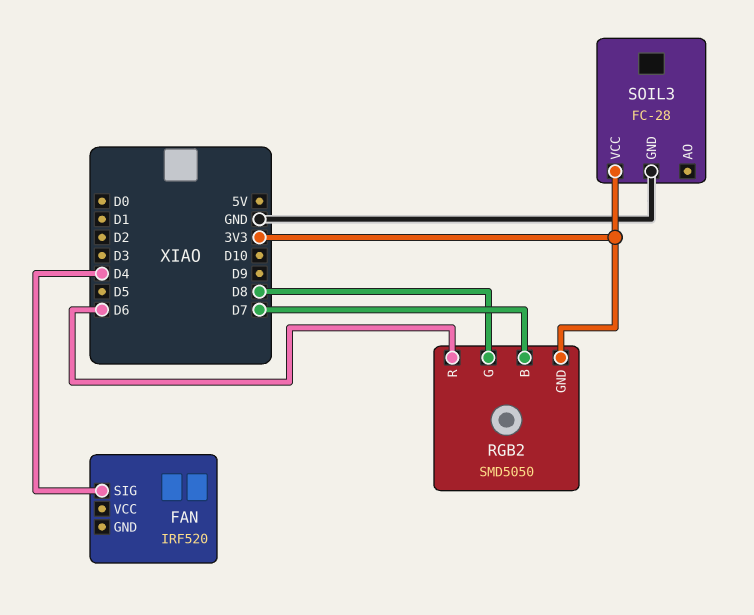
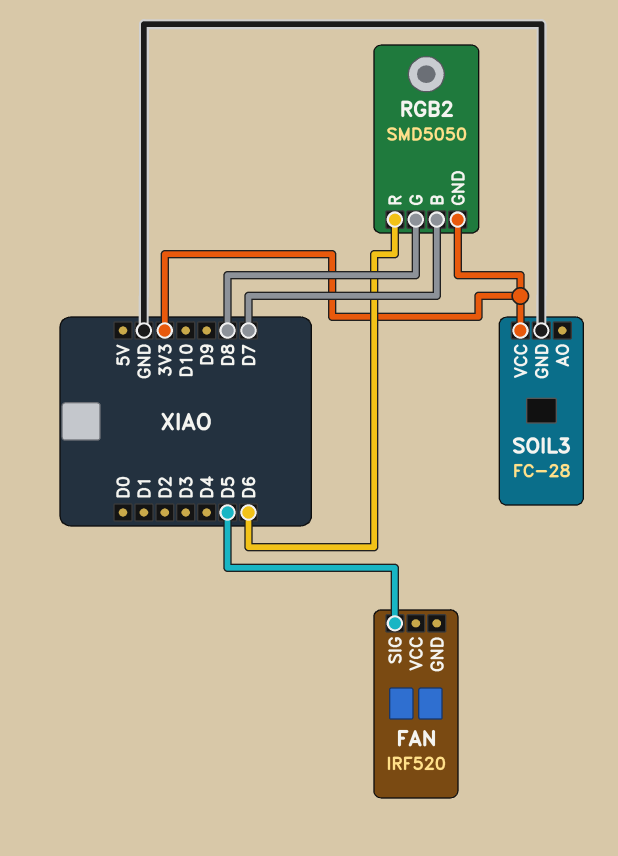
FAN pin SIG: D4 -> D5

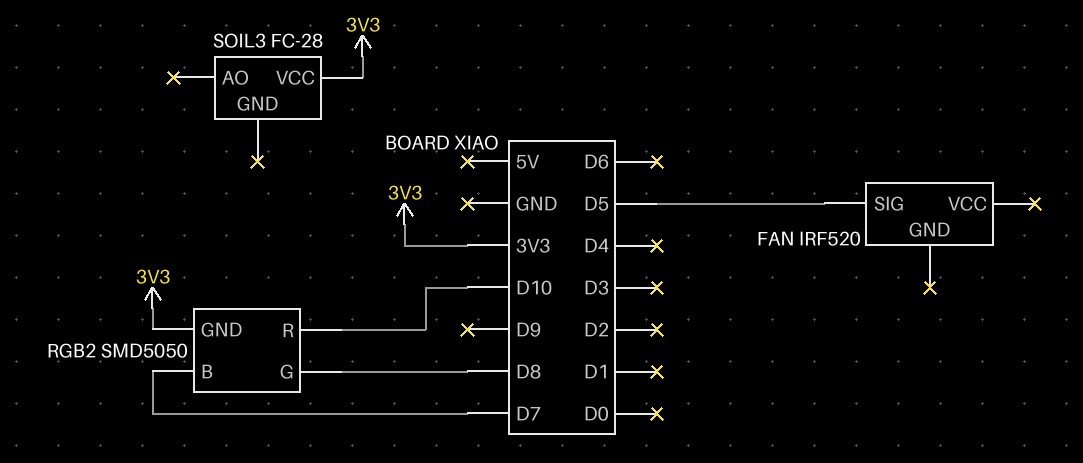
RGB2 pin R: D6 -> D10
SOIL3 pin GND: GND -> none

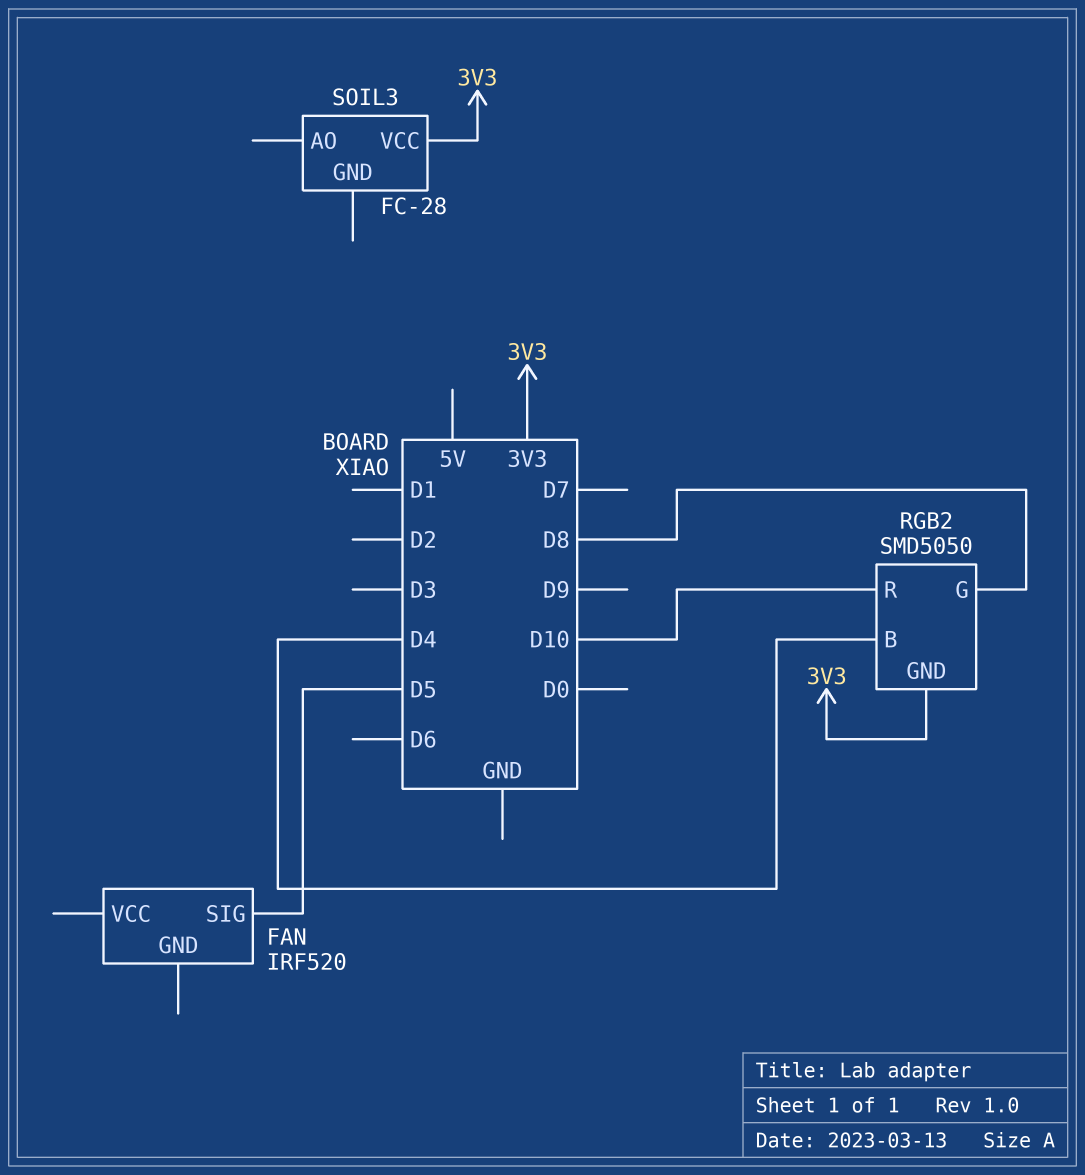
RGB2 pin B: D7 -> D4

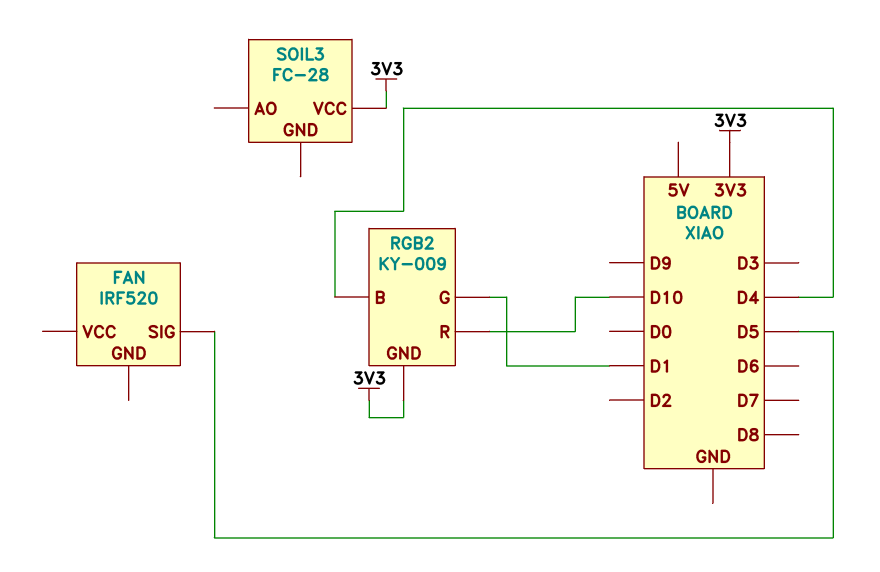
RGB2: SMD5050 -> KY-009
RGB2 pin G: D8 -> D1

